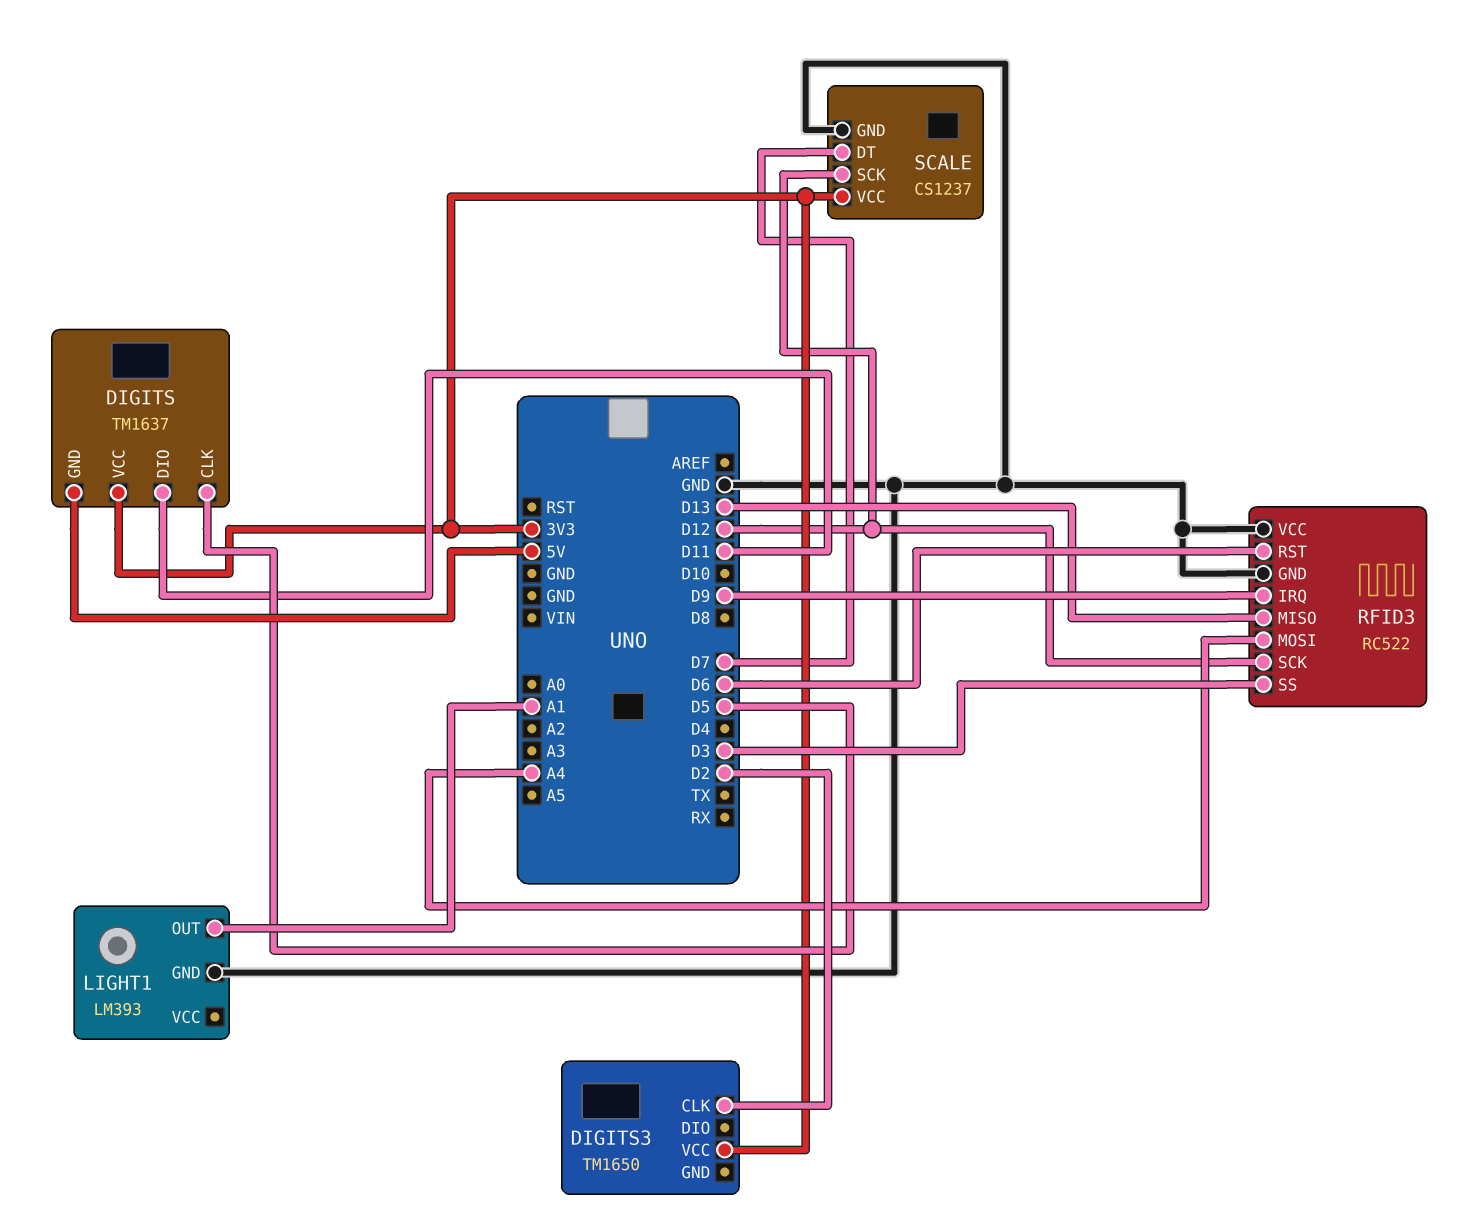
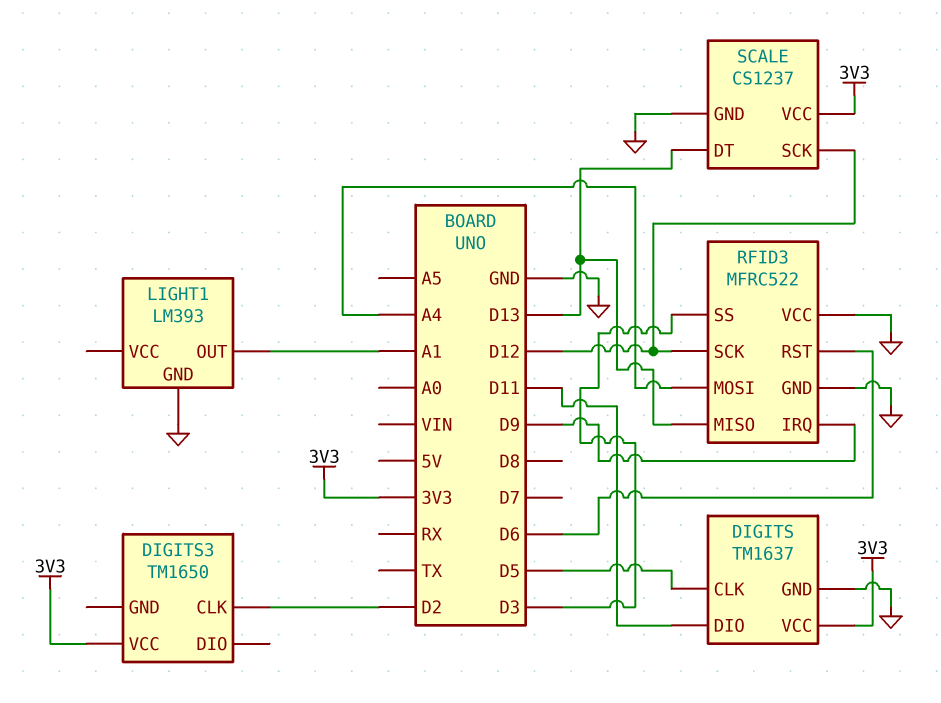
DIGITS pin GND: 5V -> GND
RFID3: RC522 -> MFRC522
SCALE pin DT: D7 -> D13

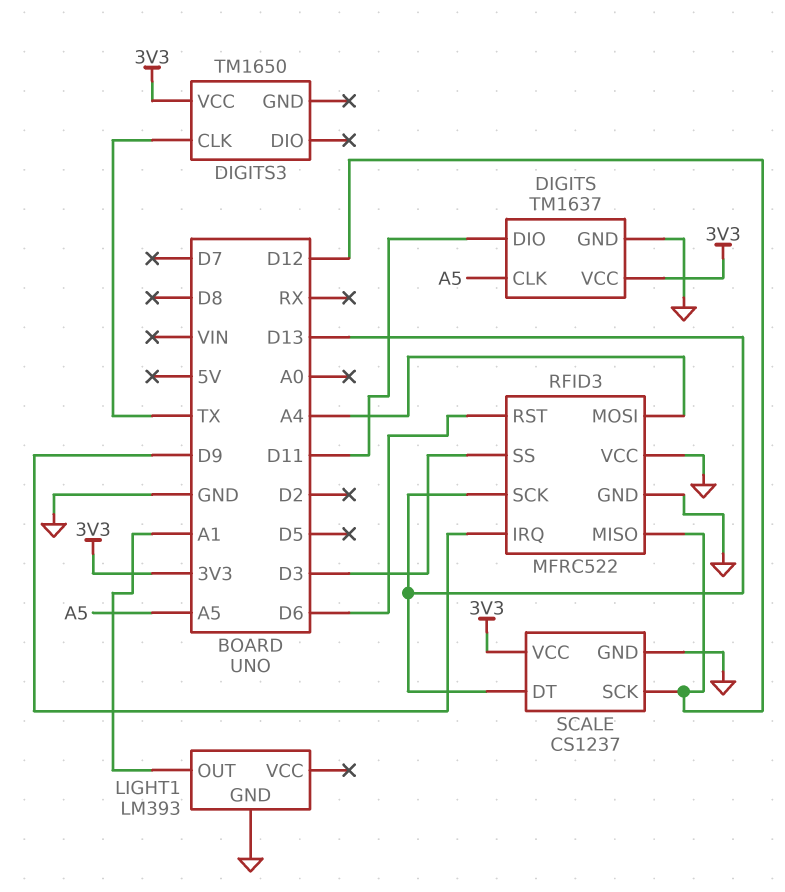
DIGITS pin CLK: D5 -> A5
DIGITS3 pin CLK: D2 -> TX
RFID3 pin MISO: D13 -> D12
RFID3 pin SCK: D12 -> D13

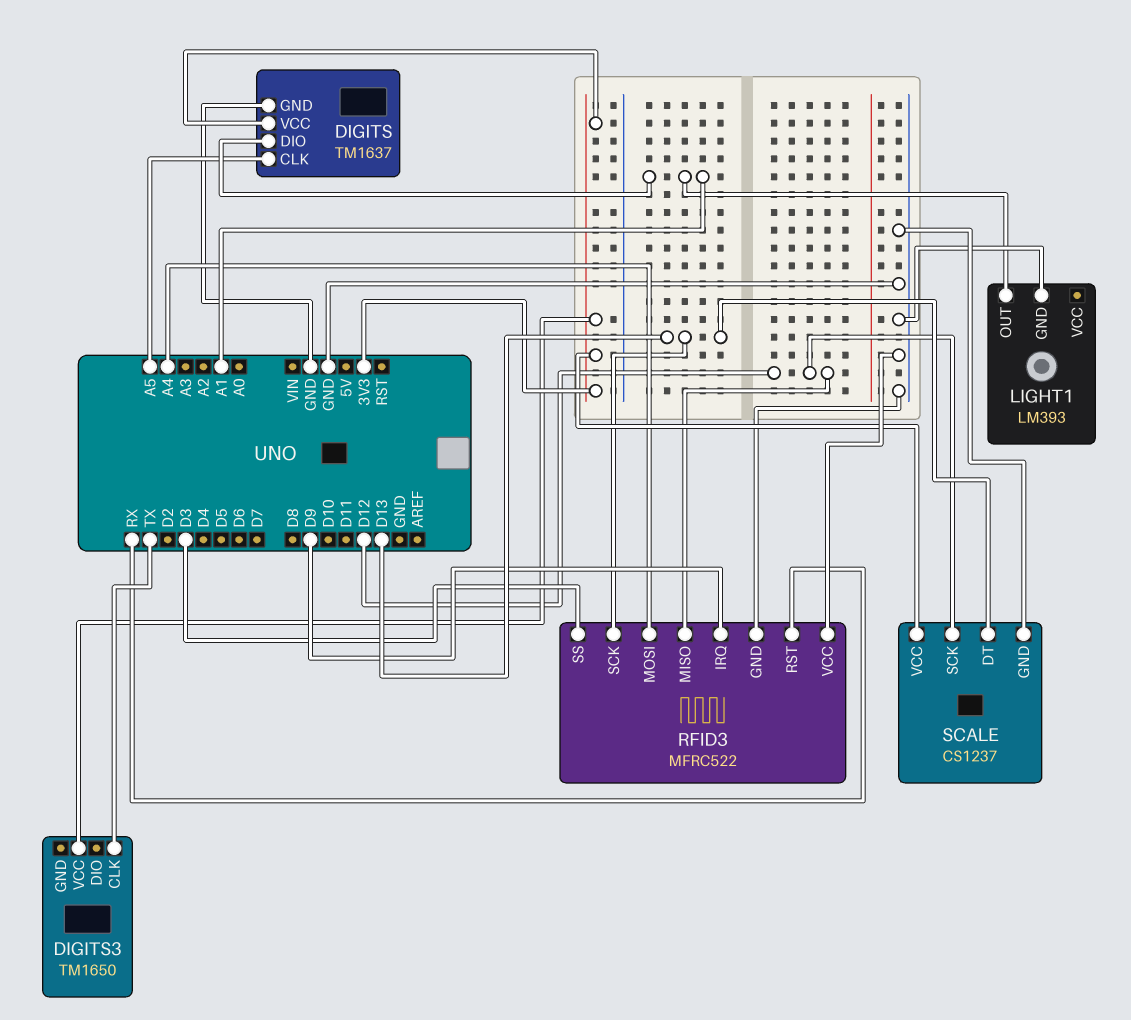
DIGITS pin DIO: D11 -> A1
RFID3 pin RST: D6 -> RX

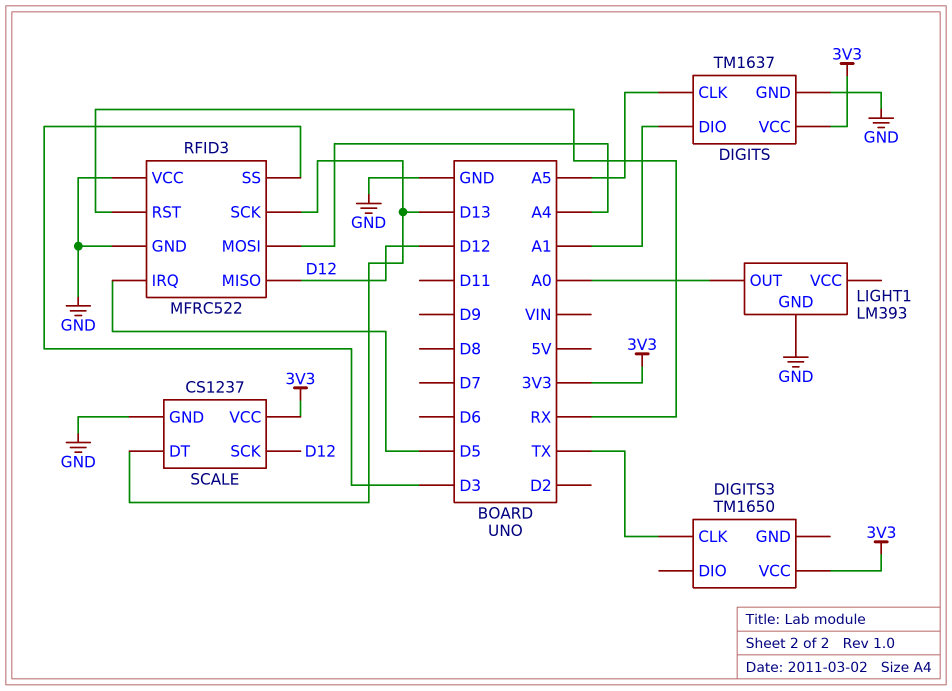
LIGHT1 pin OUT: A1 -> A0
RFID3 pin IRQ: D9 -> D5

